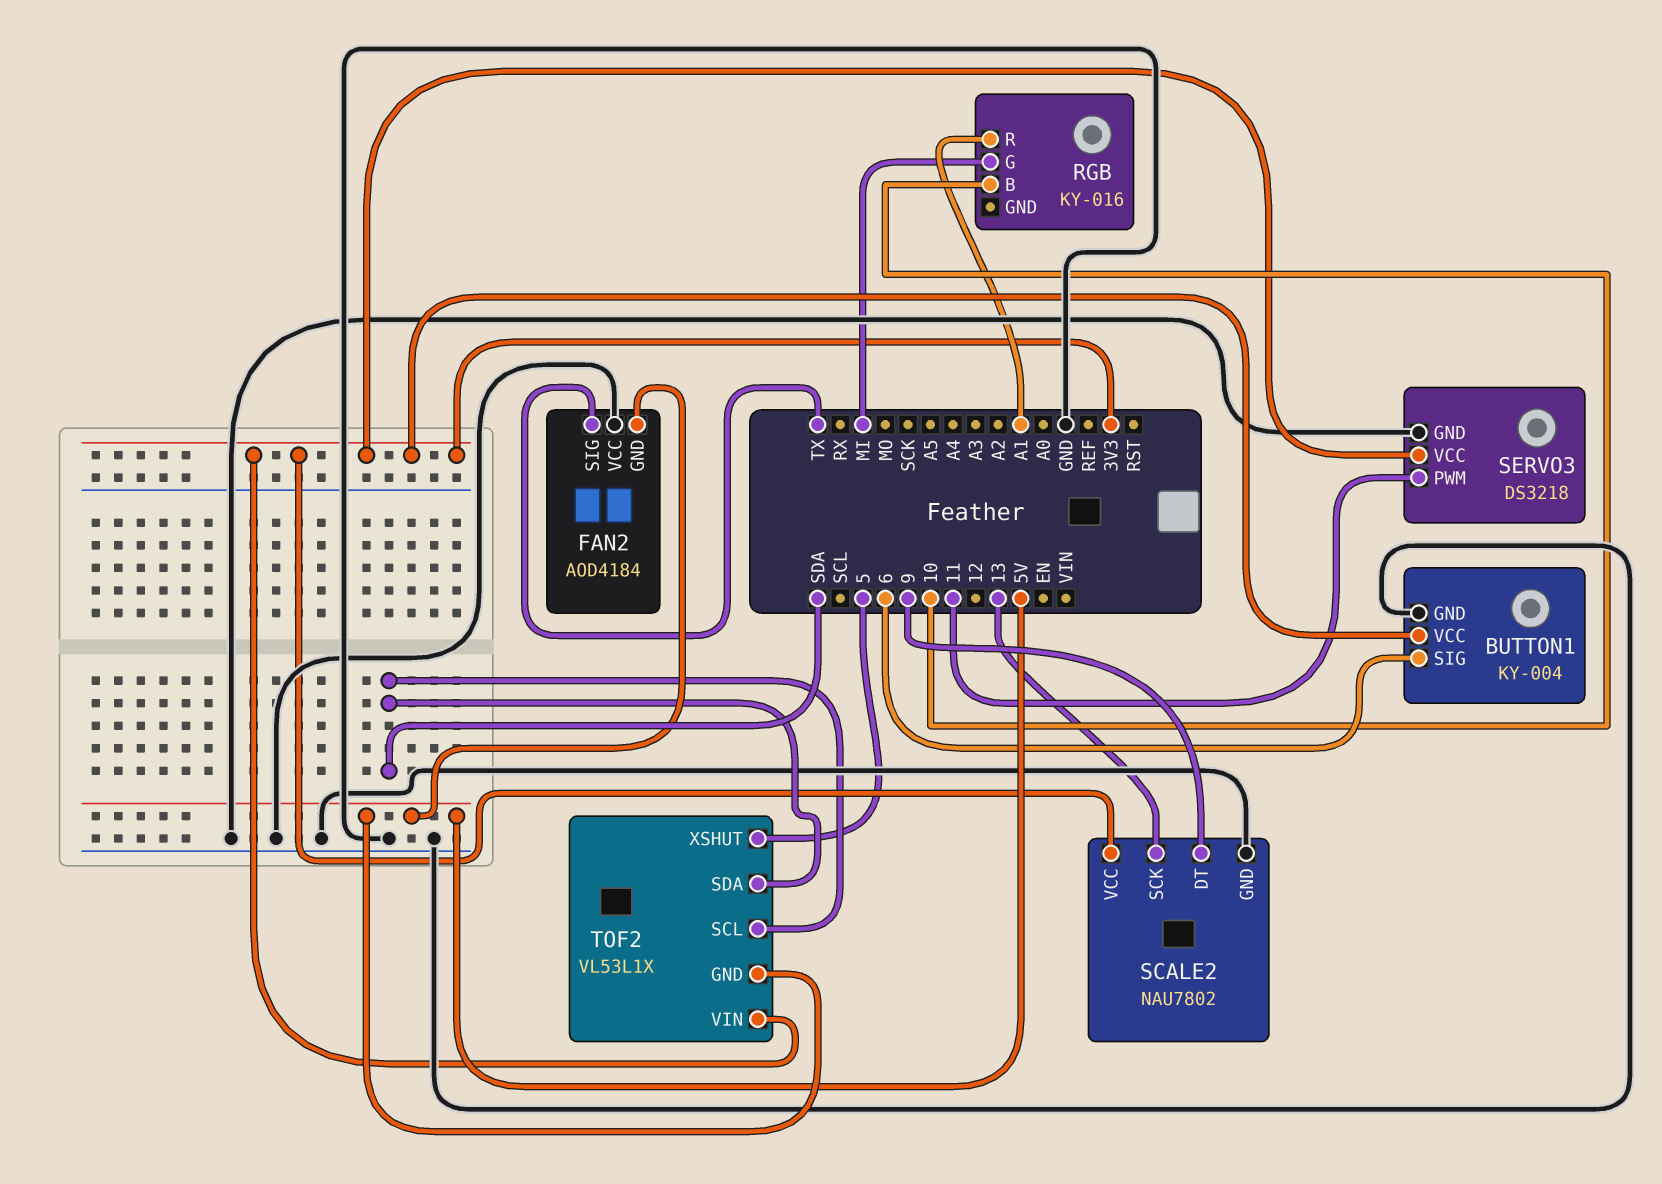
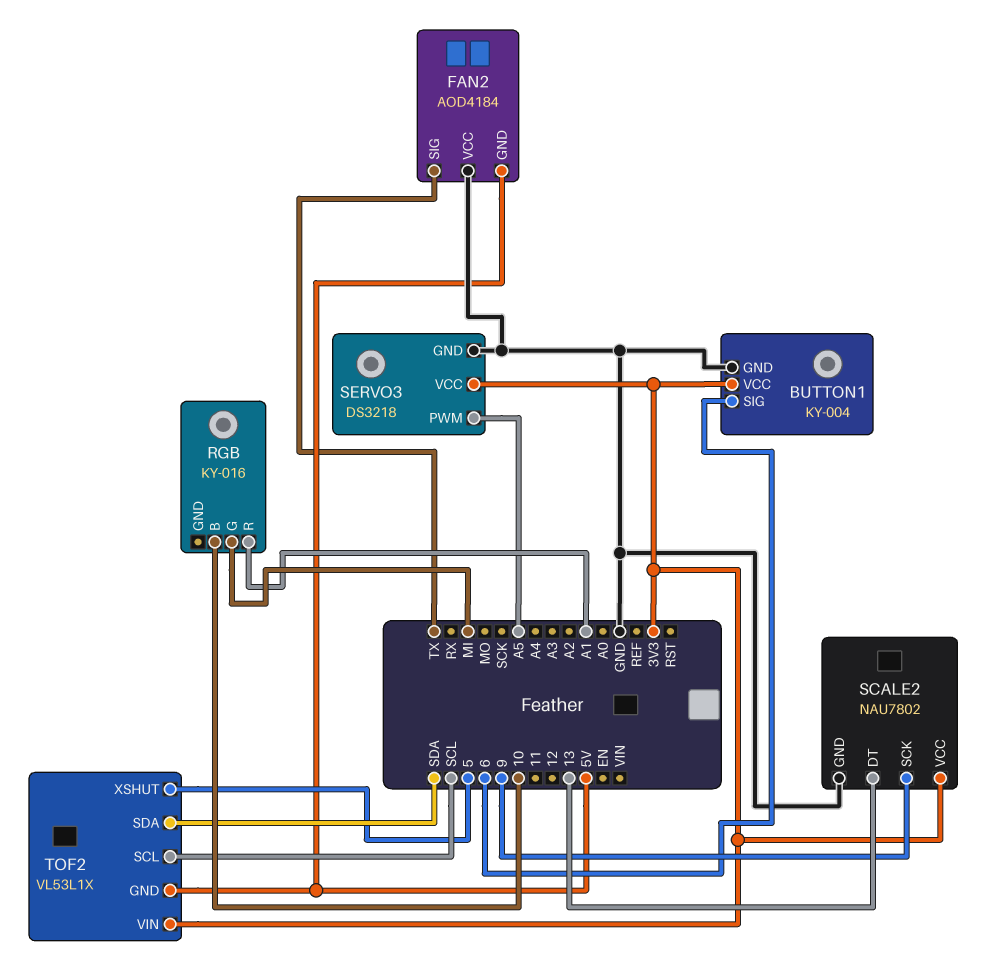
SCALE2 pin DT: 9 -> 13
SCALE2 pin SCK: 13 -> 9
SERVO3 pin PWM: 11 -> A5
TOF2 pin SCL: SDA -> SCL

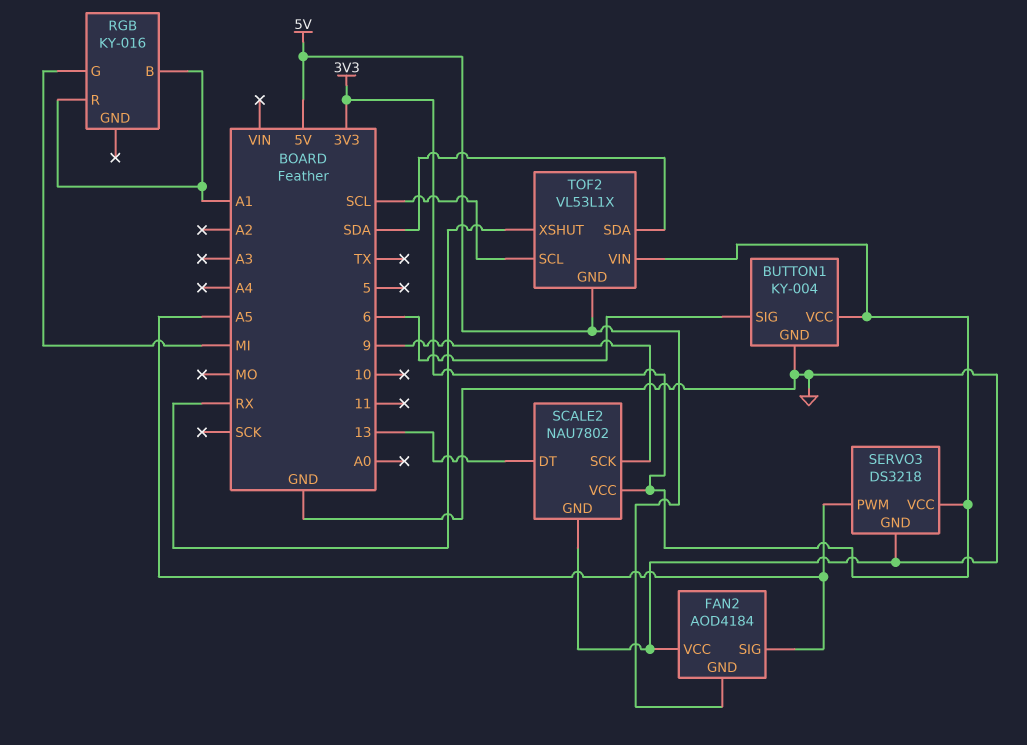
FAN2 pin SIG: TX -> A5
RGB pin B: 10 -> A1
TOF2 pin XSHUT: 5 -> RX

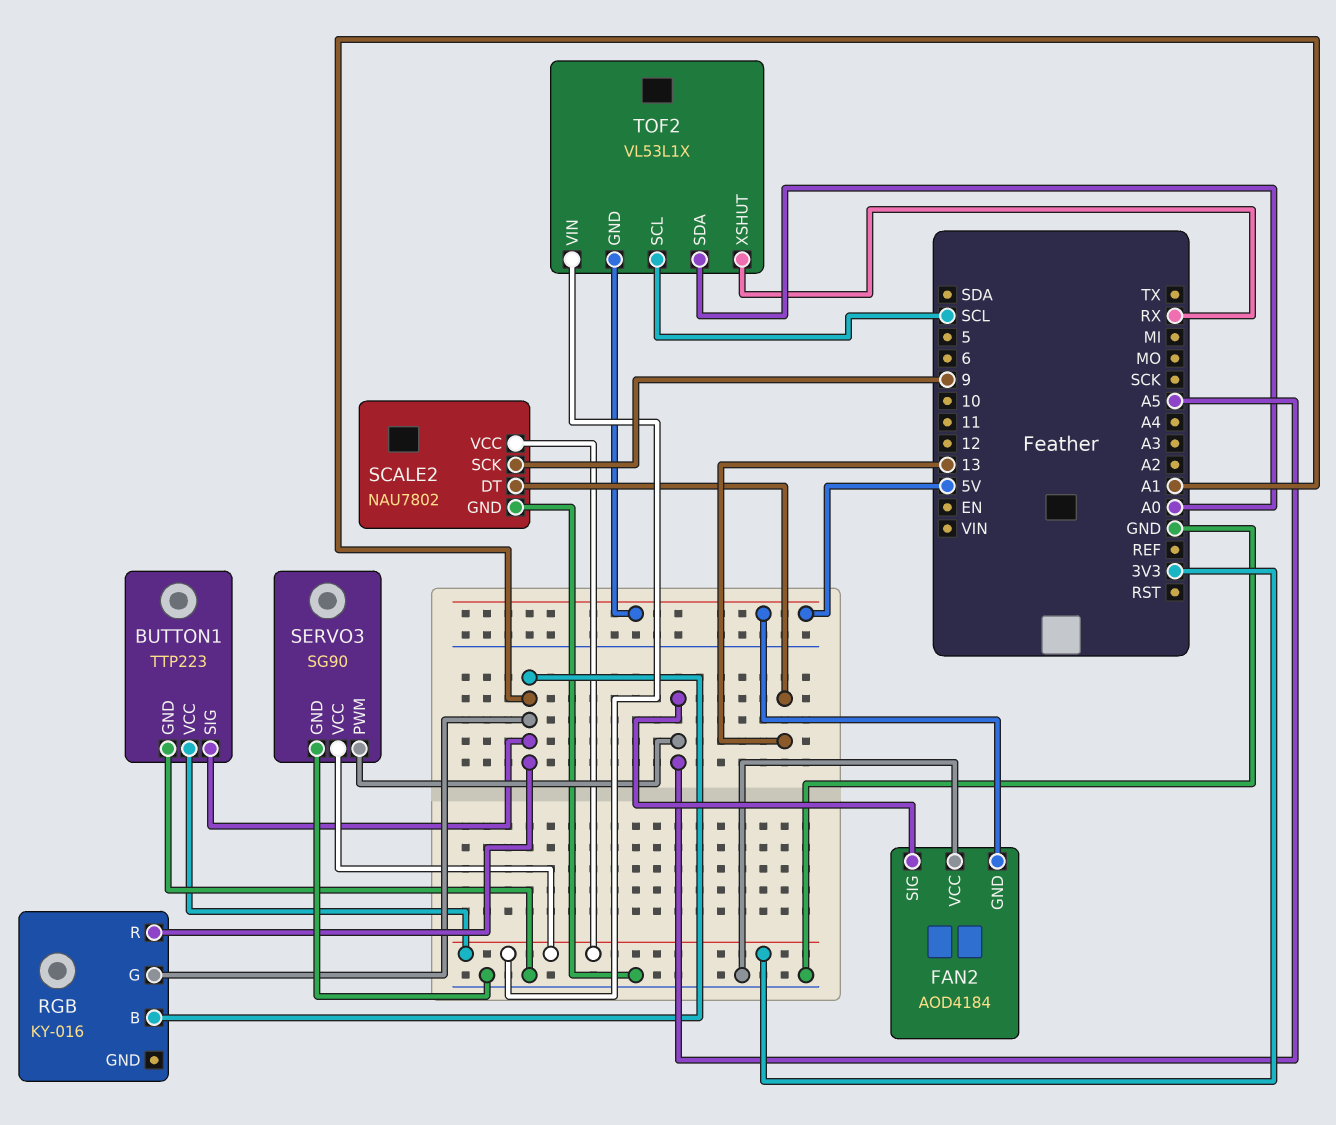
BUTTON1: KY-004 -> TTP223
BUTTON1 pin SIG: 6 -> A1
RGB pin G: MI -> A1
SERVO3: DS3218 -> SG90
TOF2 pin SDA: SDA -> A0

